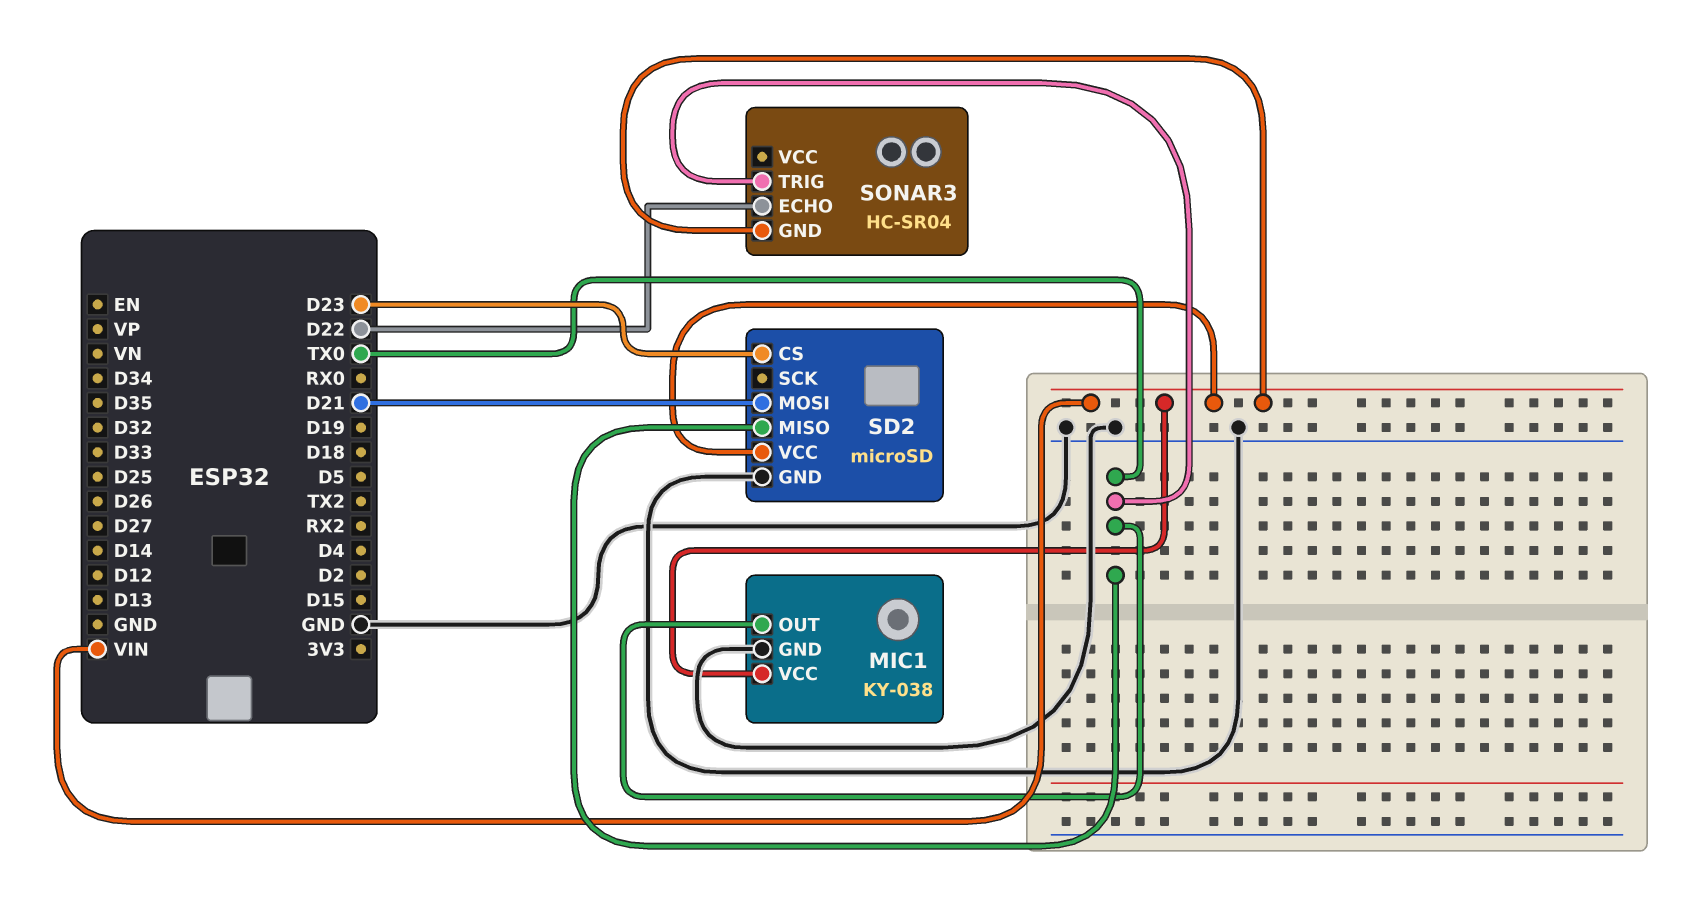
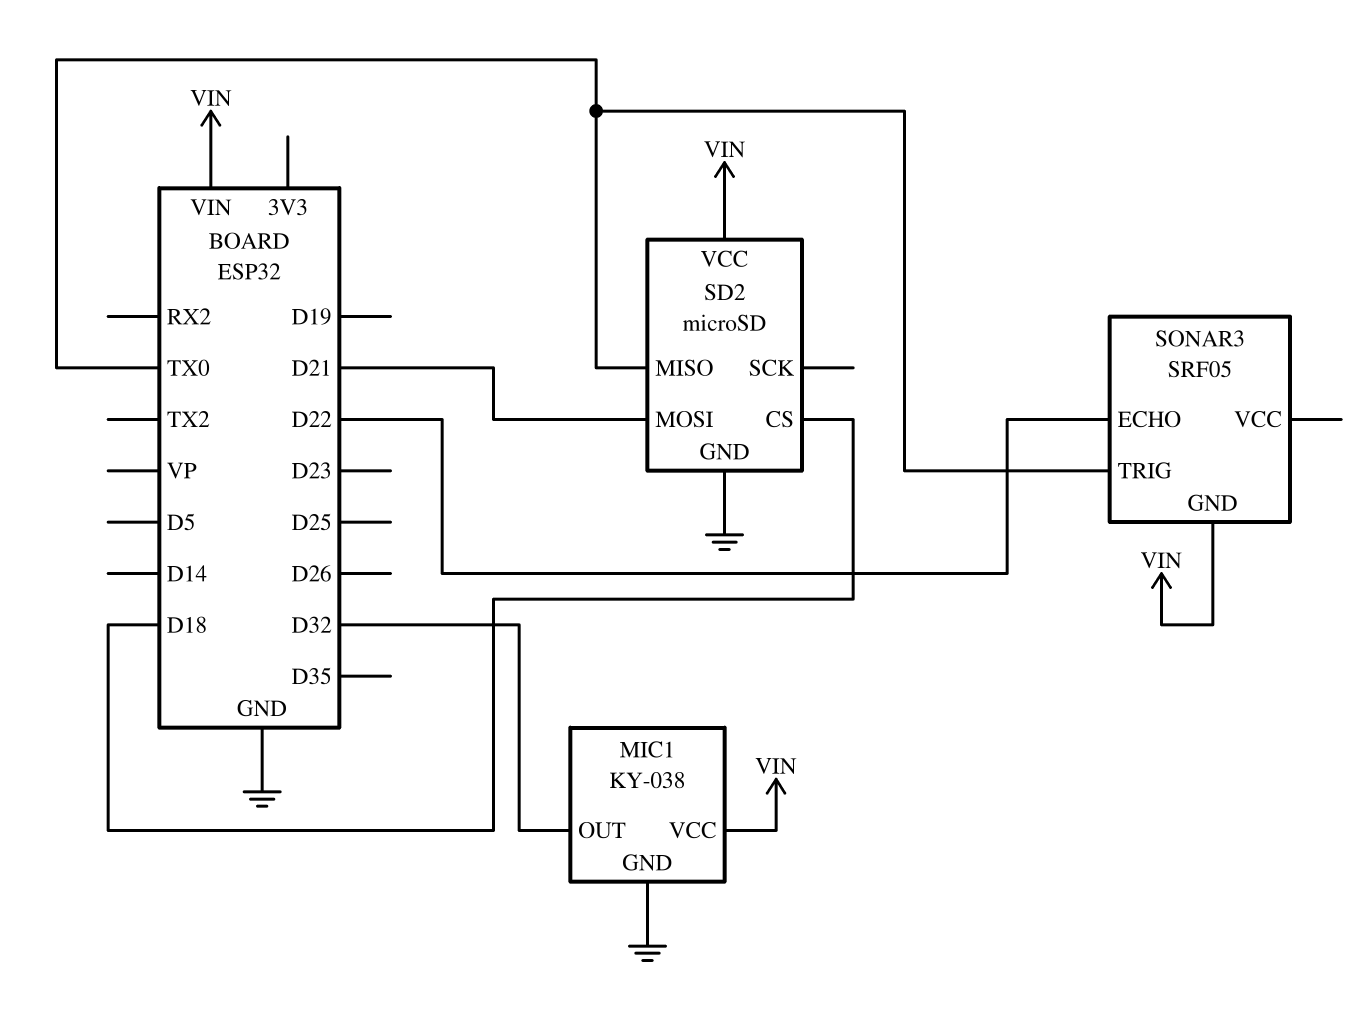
MIC1 pin OUT: TX0 -> D32
SD2 pin CS: D23 -> D18
SONAR3: HC-SR04 -> SRF05

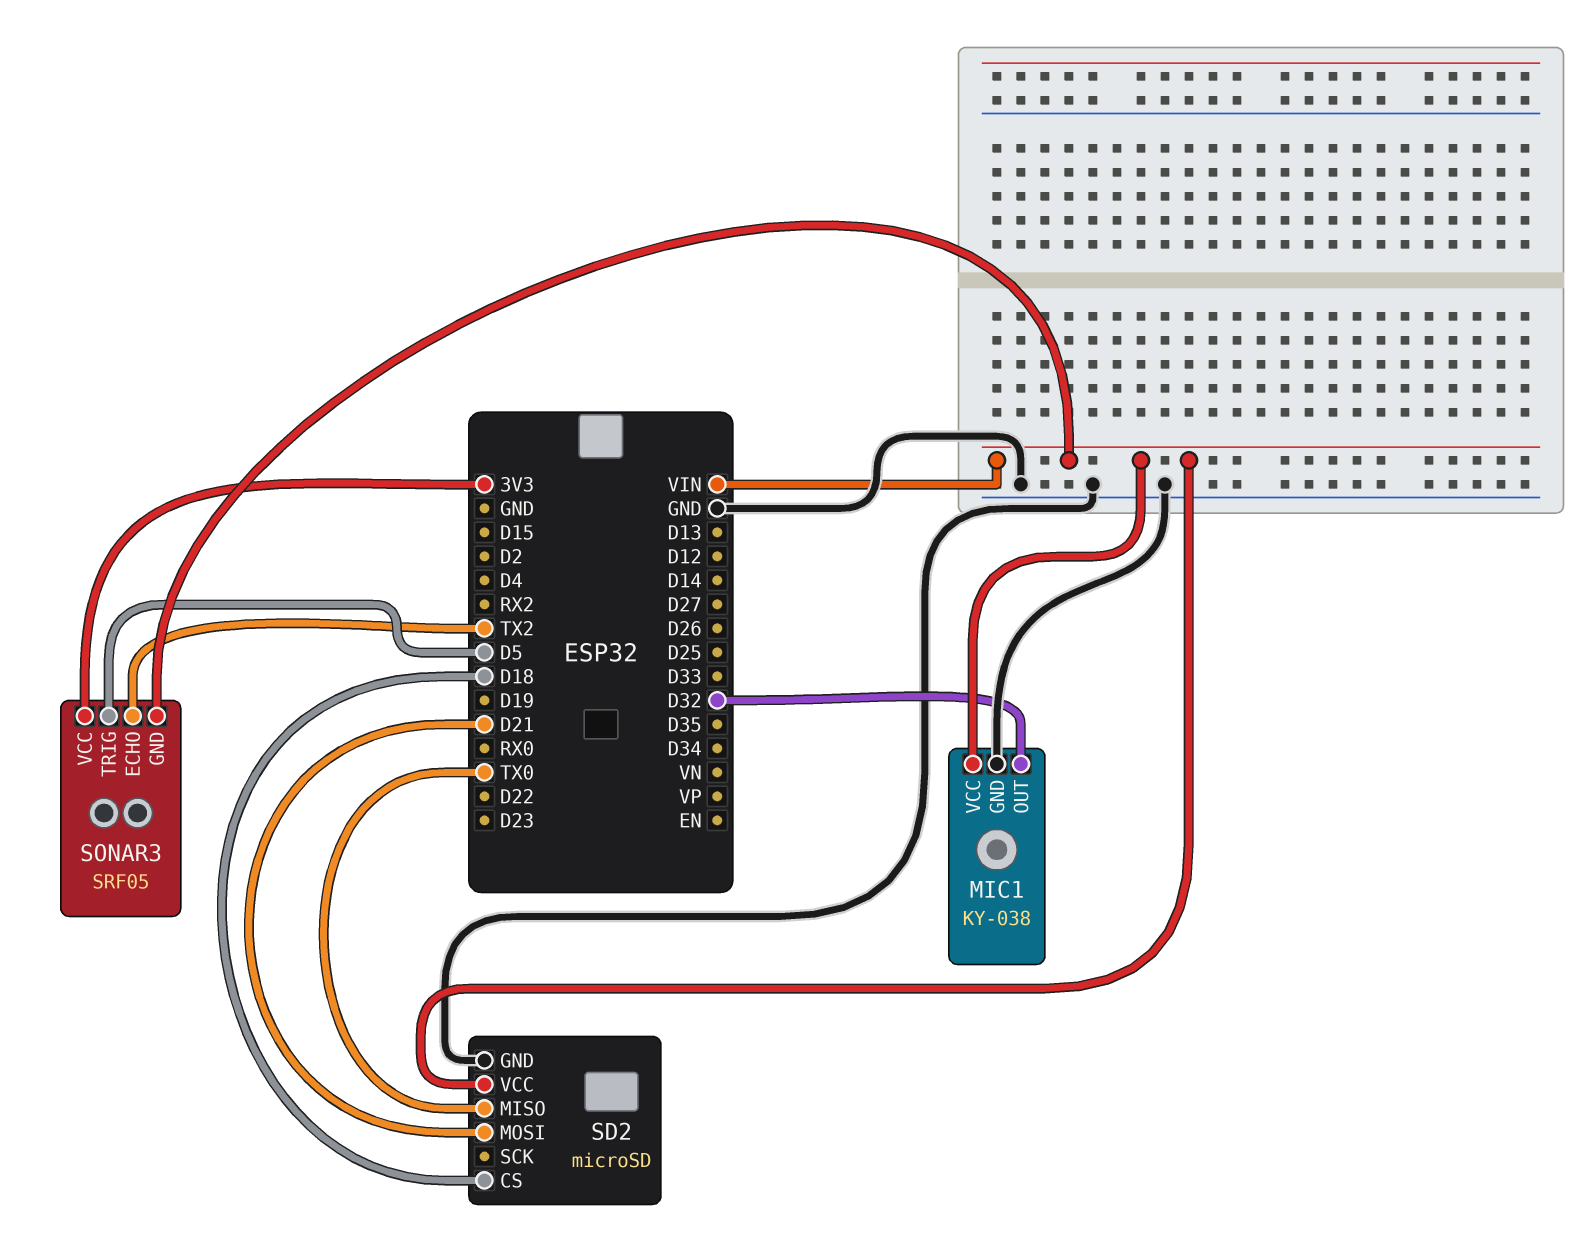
SONAR3 pin ECHO: D22 -> TX2
SONAR3 pin TRIG: TX0 -> D5
SONAR3 pin VCC: none -> 3V3

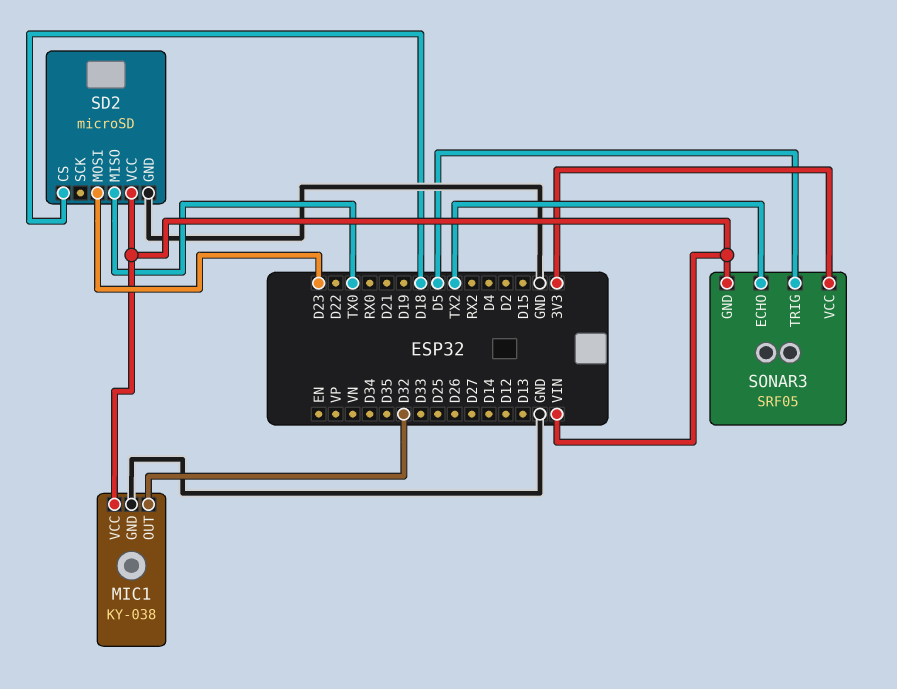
SD2 pin MOSI: D21 -> D23

